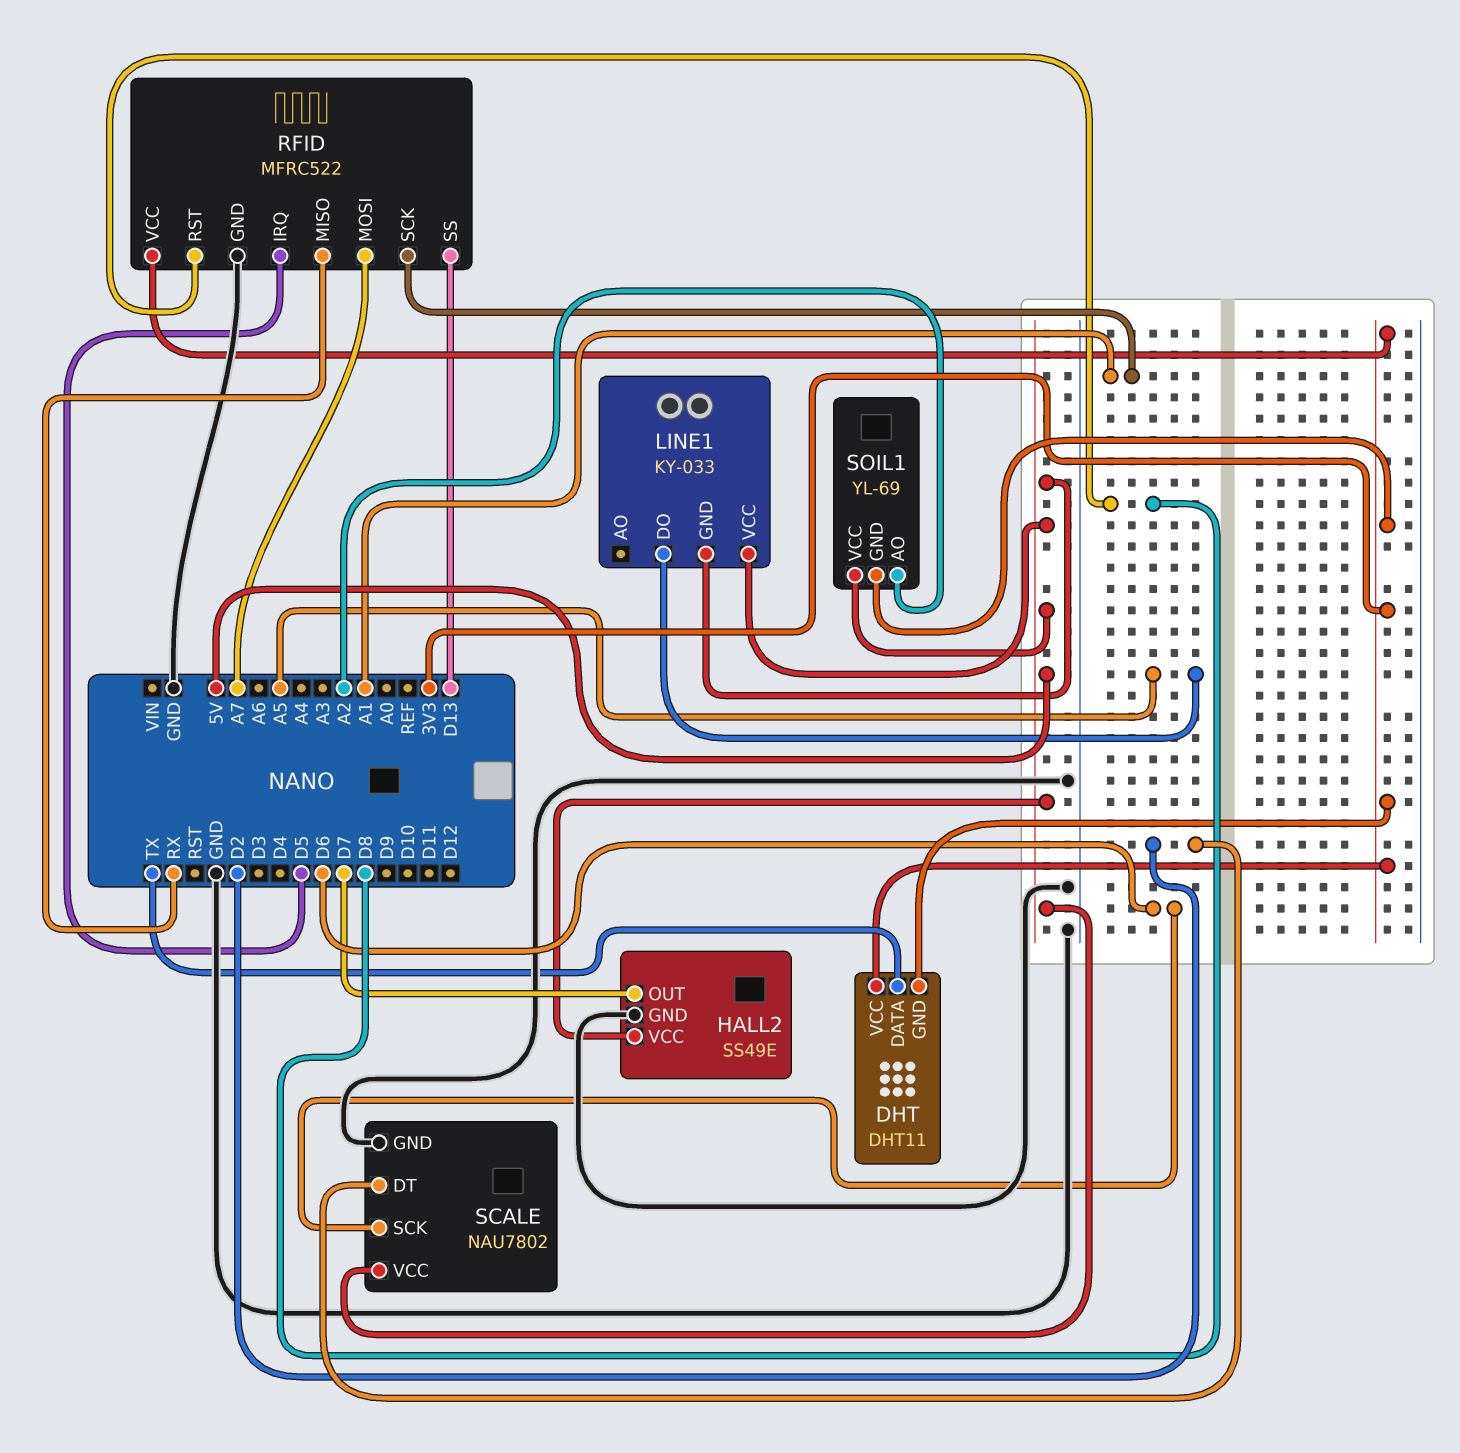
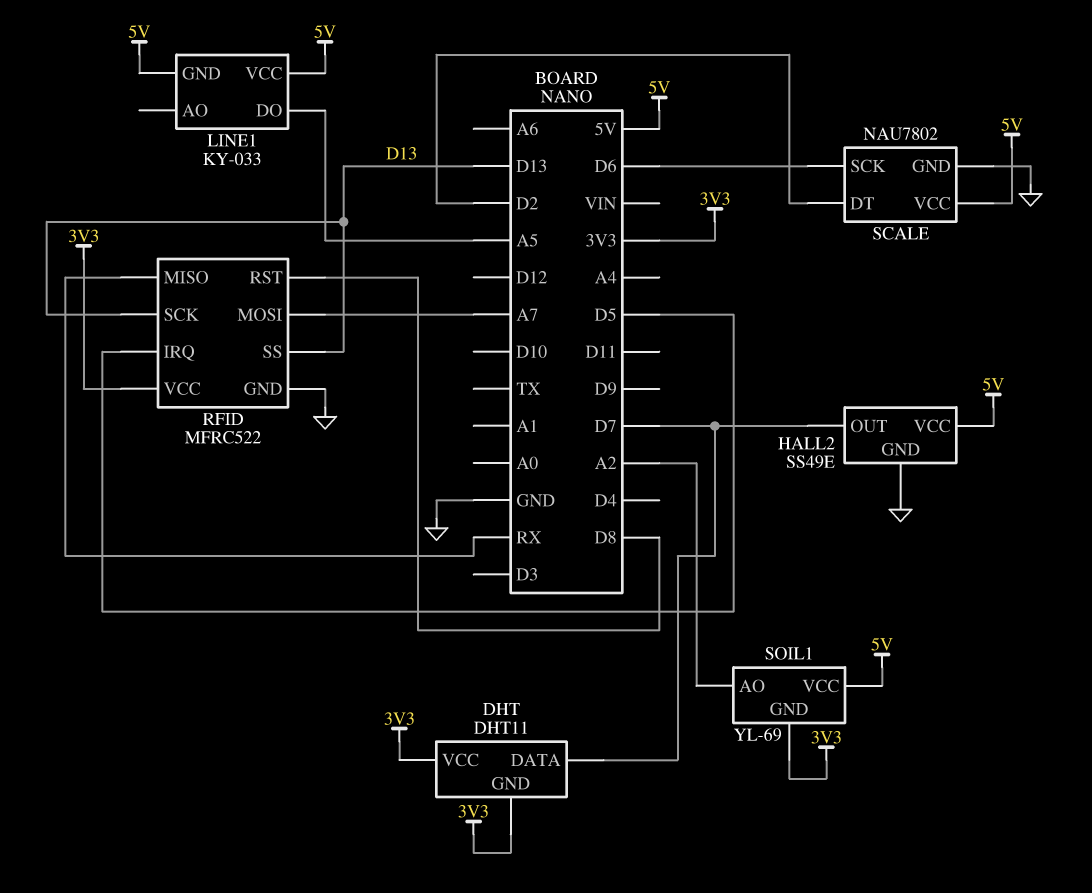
DHT pin DATA: TX -> D7
RFID pin SCK: A1 -> D13

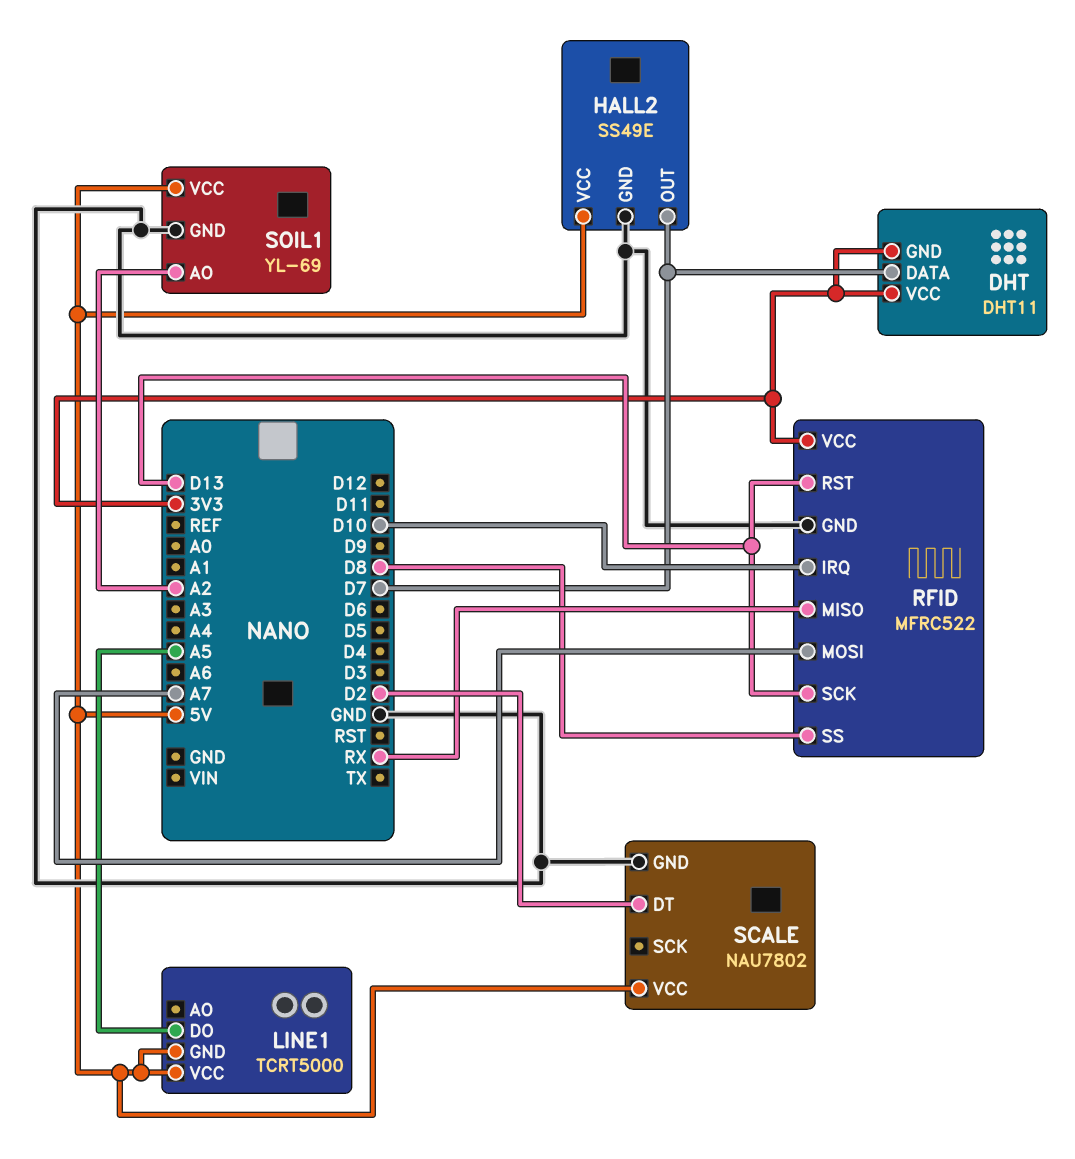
LINE1: KY-033 -> TCRT5000
RFID pin IRQ: D5 -> D10
RFID pin RST: D8 -> D13
RFID pin SS: D13 -> D8
SCALE pin SCK: D6 -> none
SOIL1 pin GND: 3V3 -> GND

